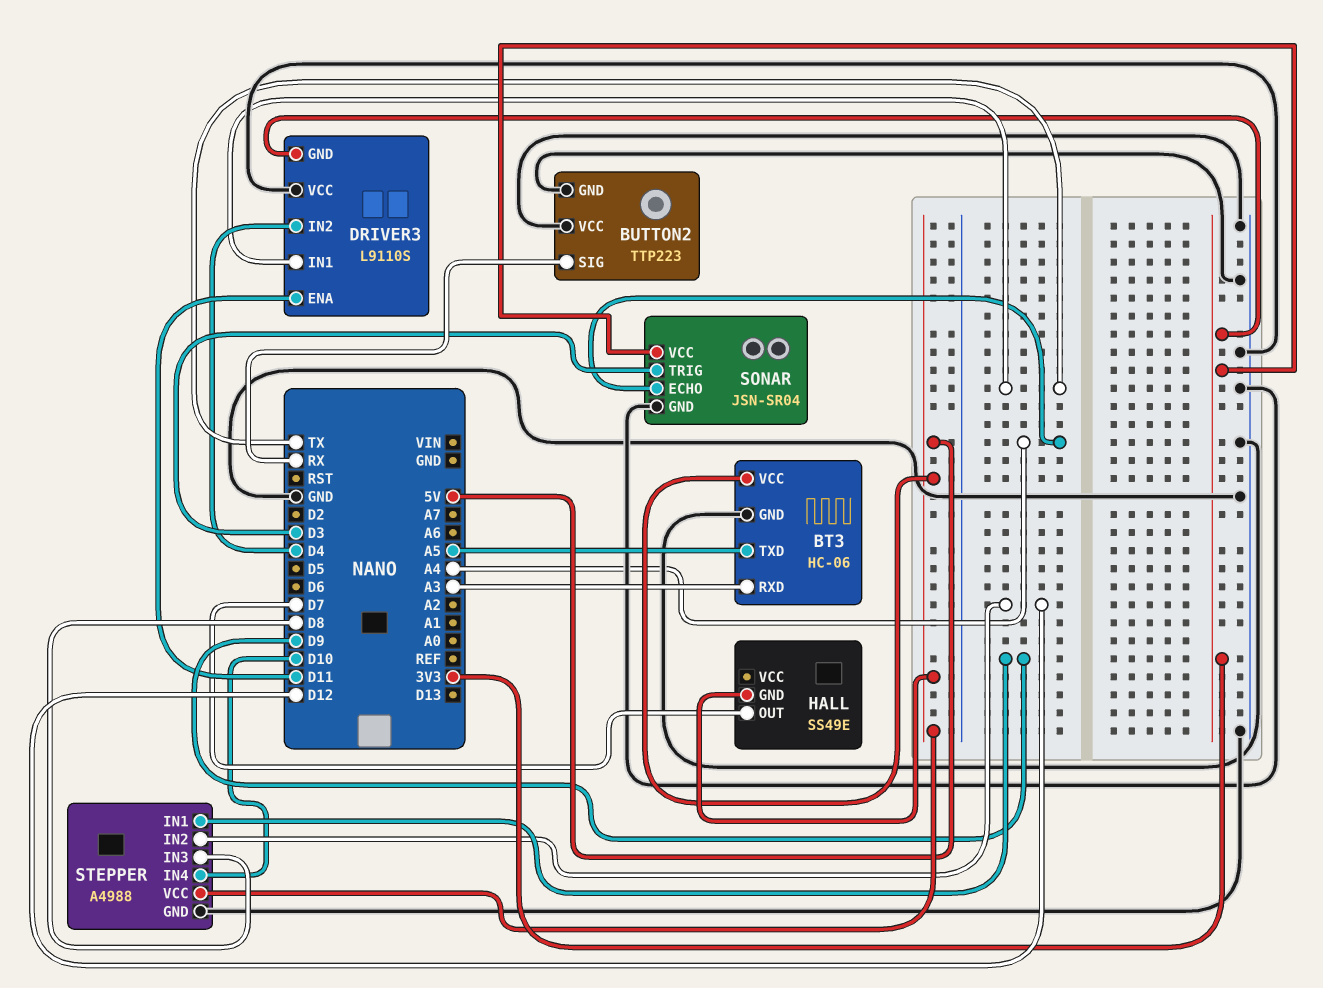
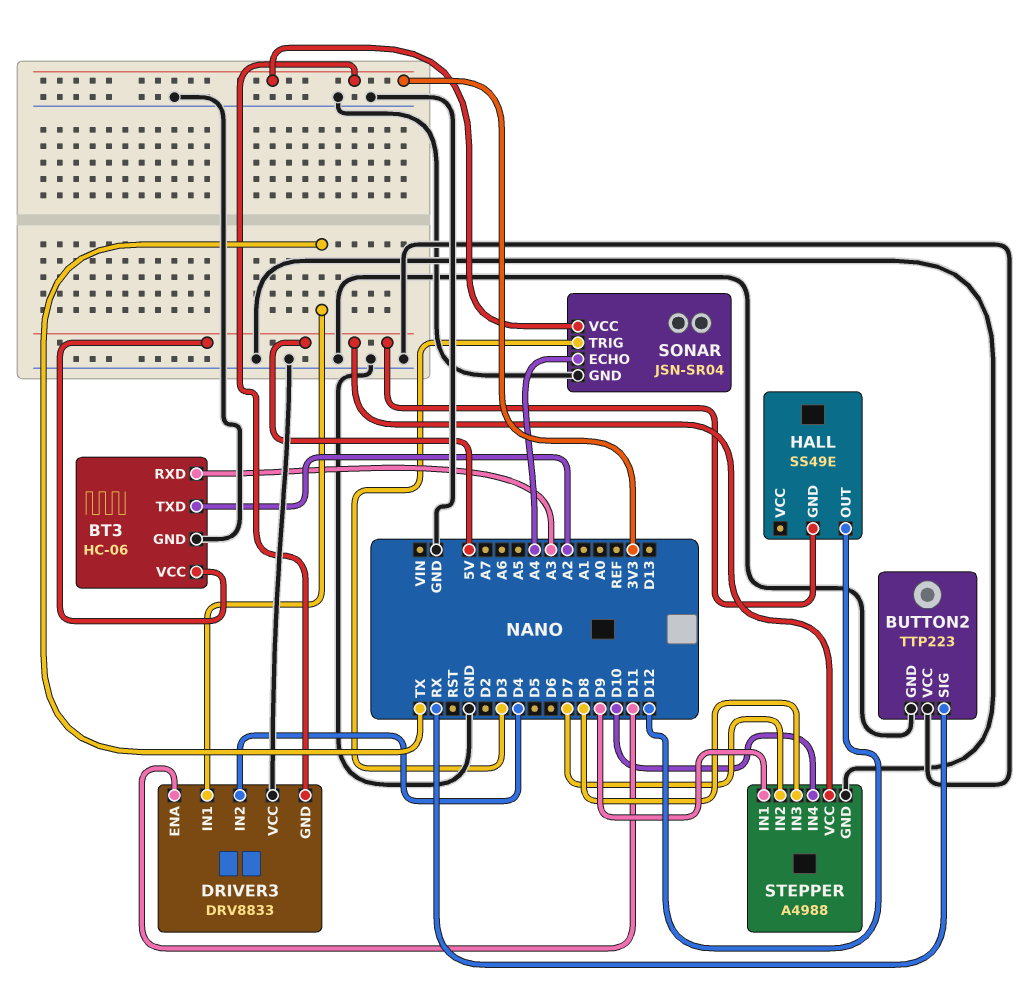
BT3 pin TXD: A5 -> A2
DRIVER3: L9110S -> DRV8833
HALL pin OUT: D7 -> D12
STEPPER pin IN2: D12 -> D7

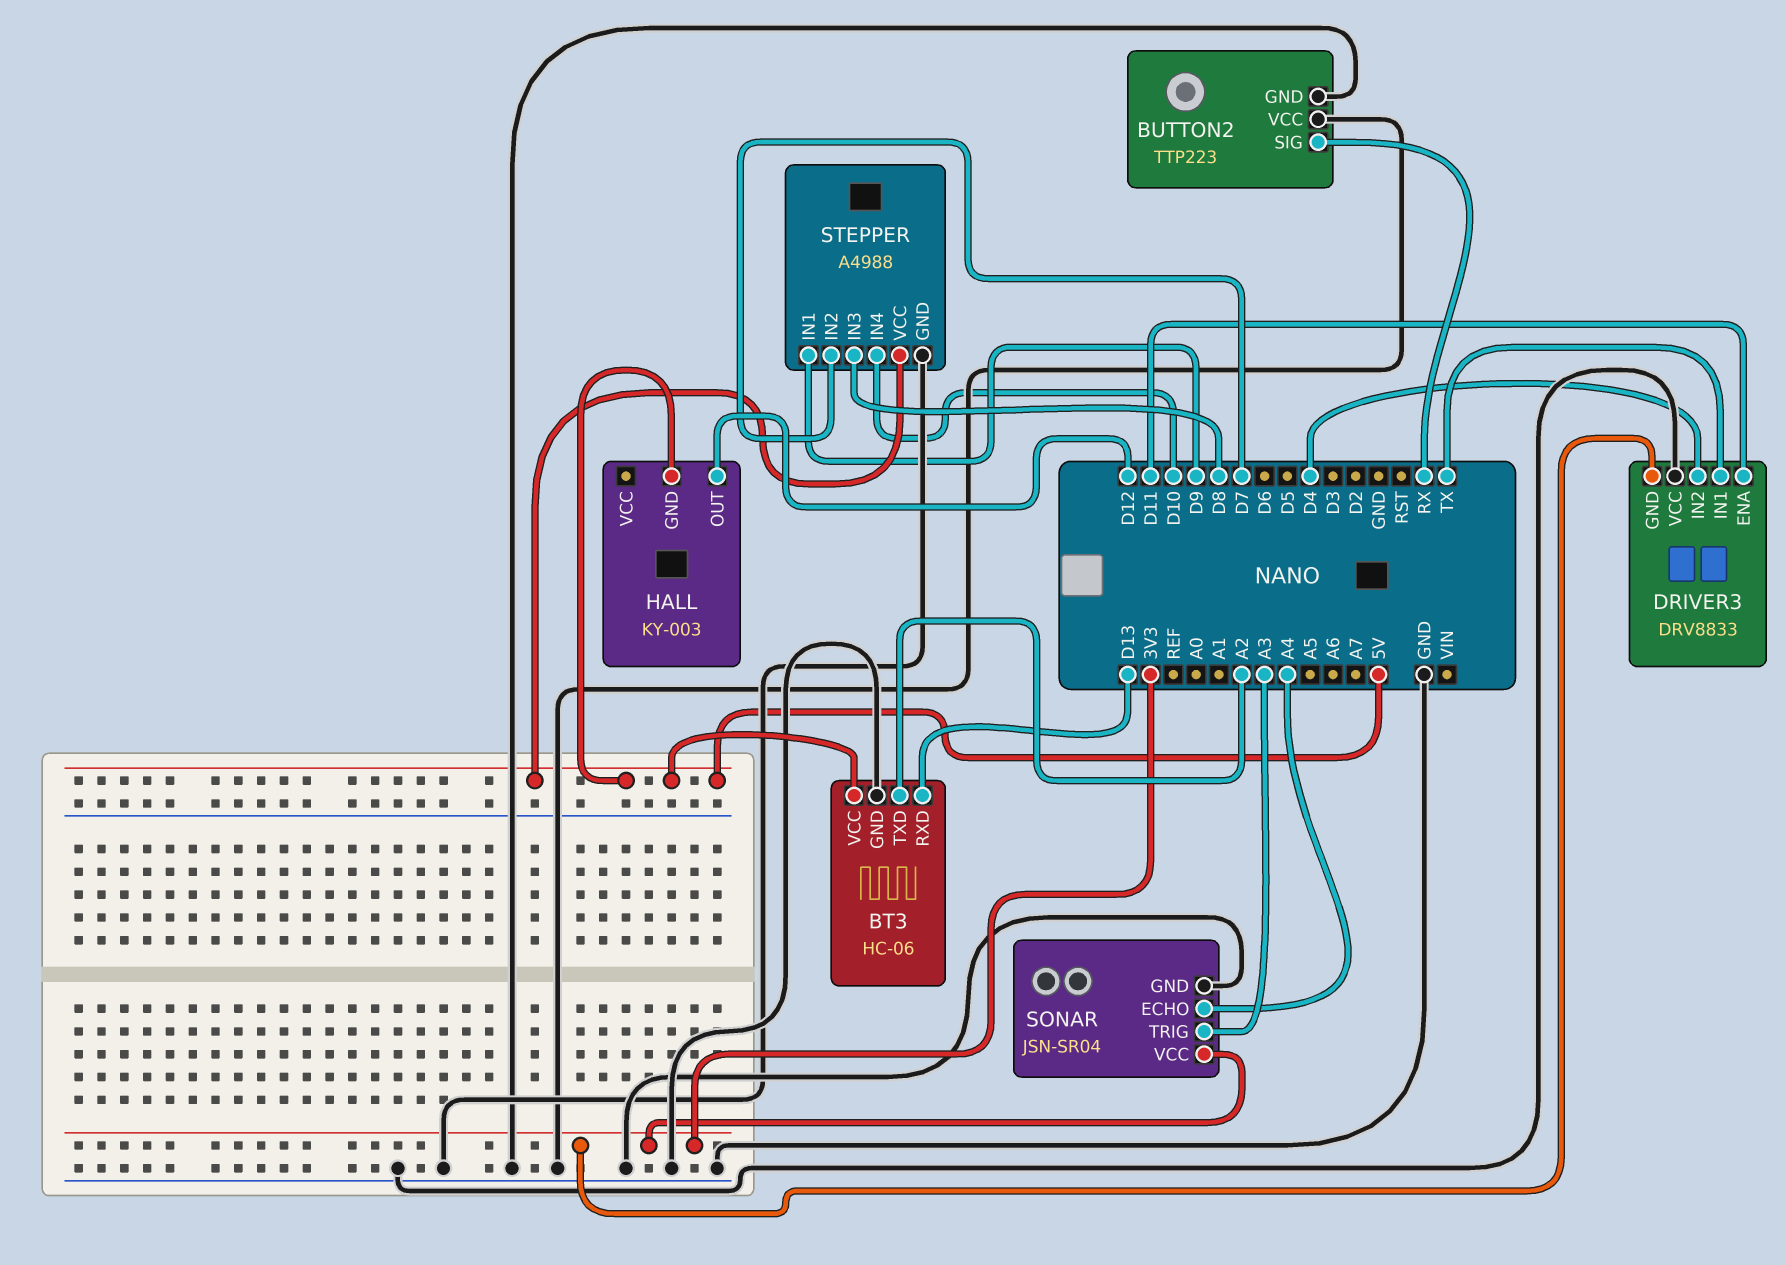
BT3 pin RXD: A3 -> D13
HALL: SS49E -> KY-003
SONAR pin TRIG: D3 -> A3

